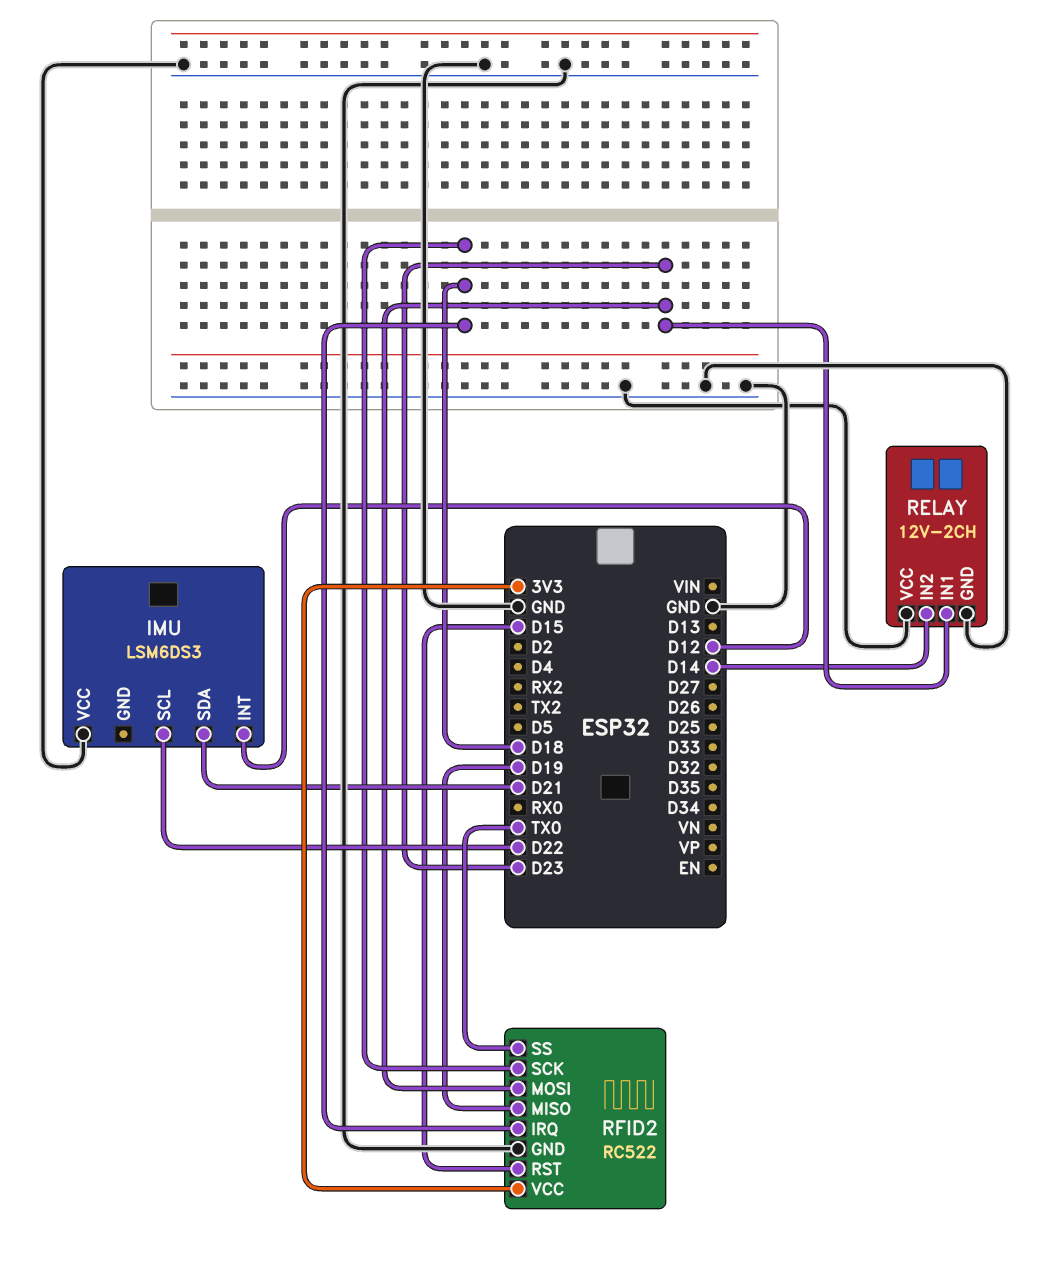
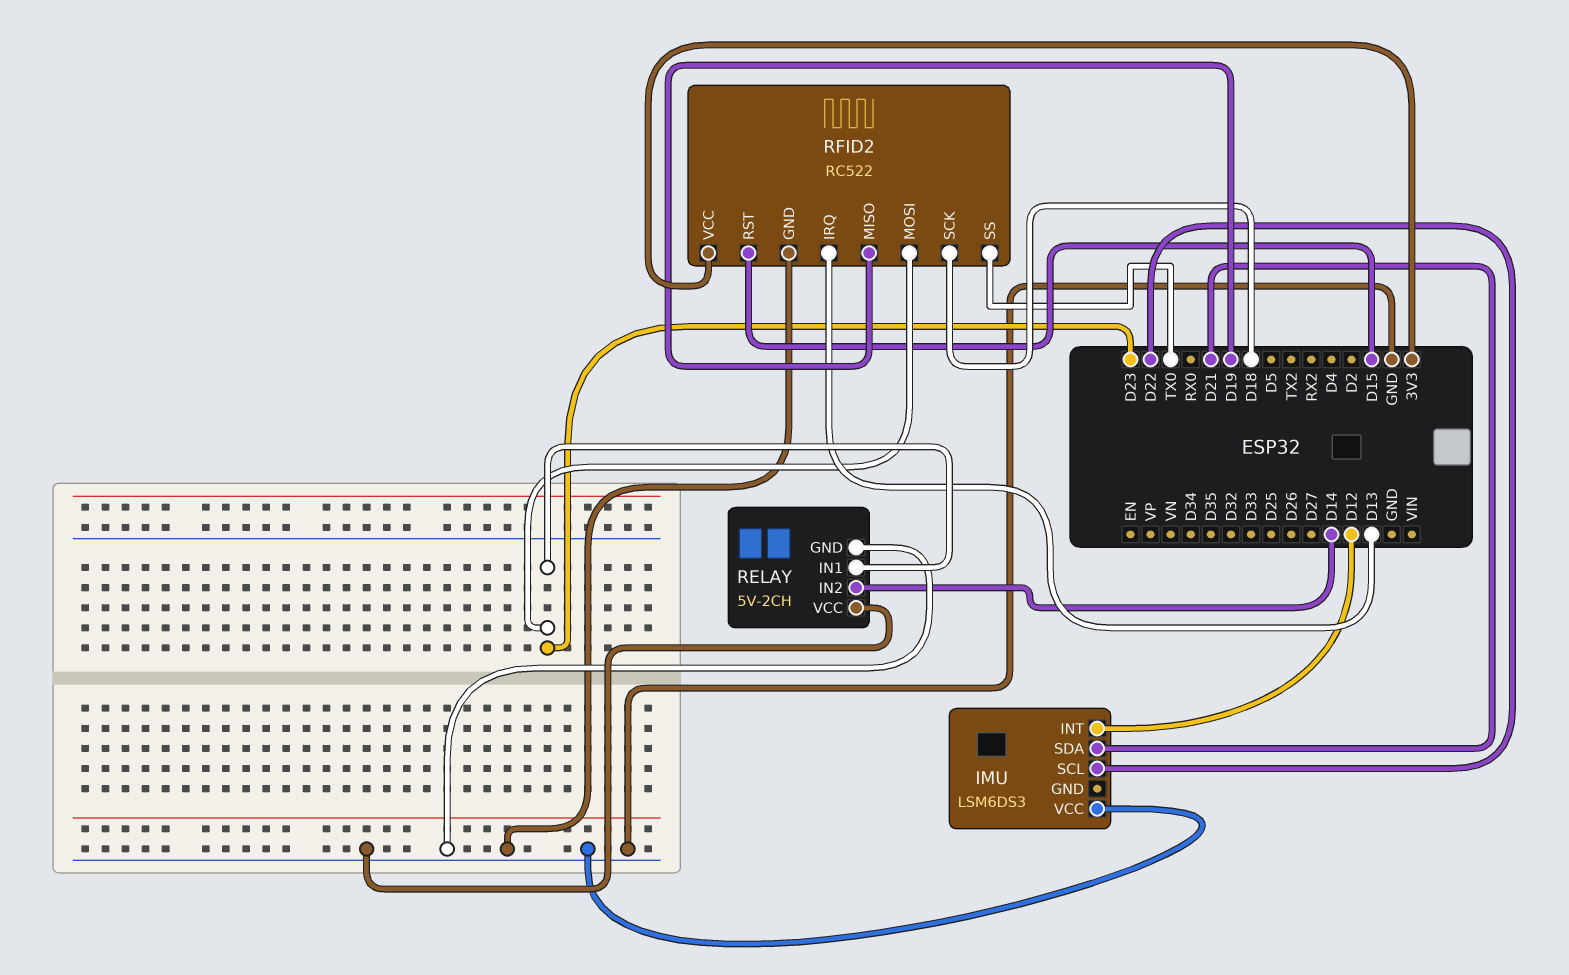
RELAY: 12V-2CH -> 5V-2CH
RFID2 pin IRQ: D18 -> D13

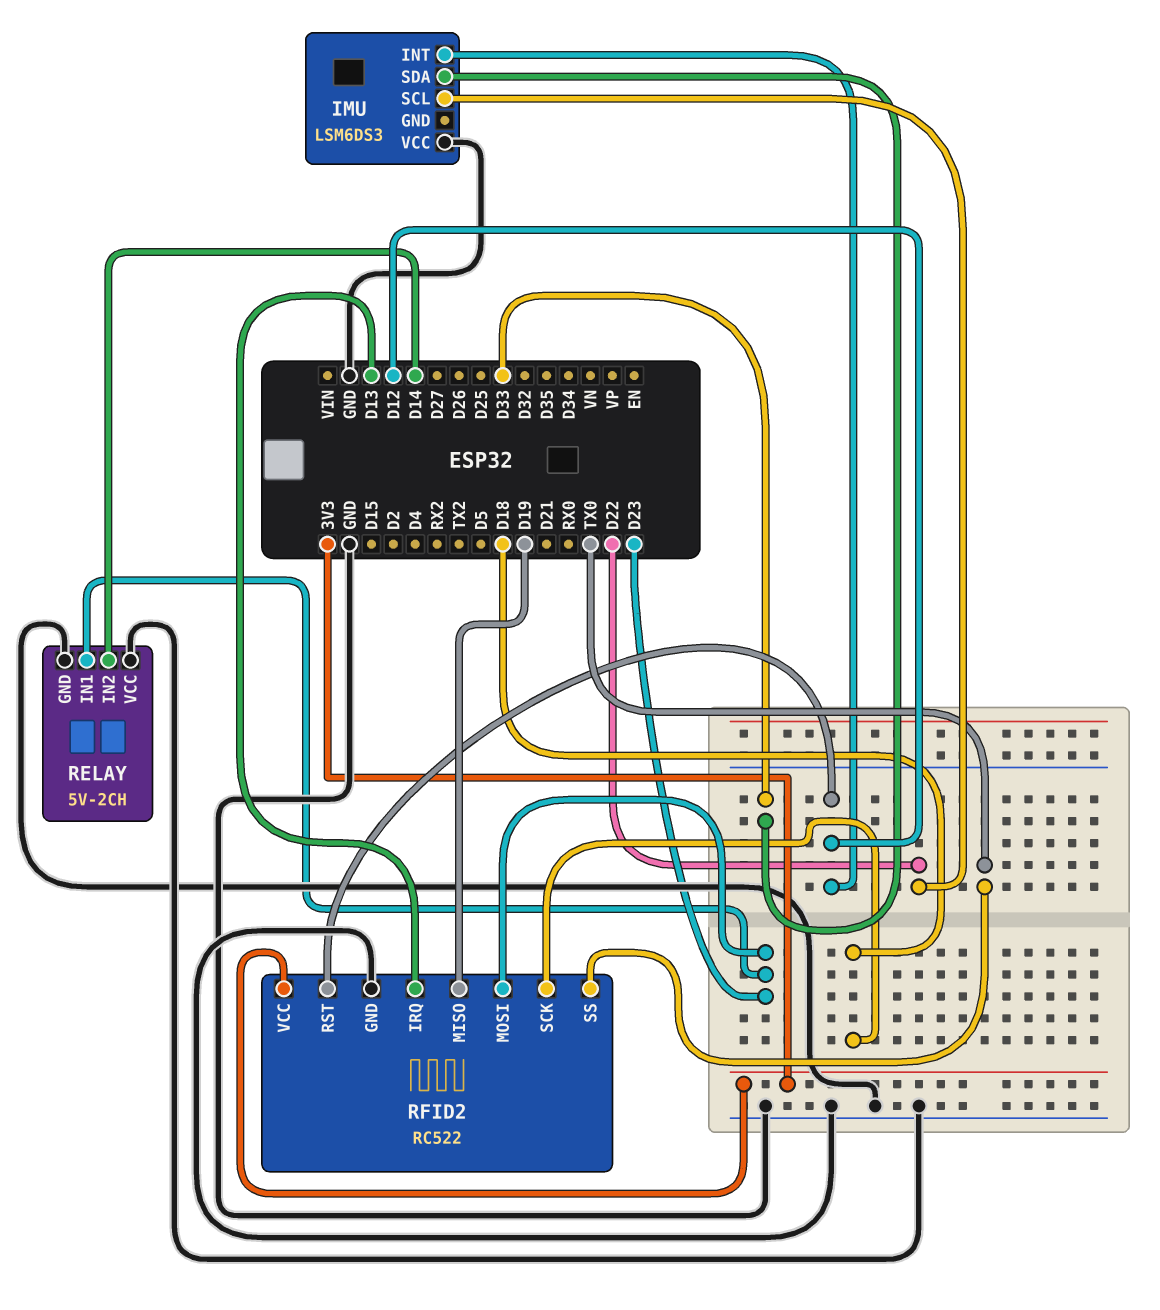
IMU pin SDA: D21 -> D33
RFID2 pin RST: D15 -> D12

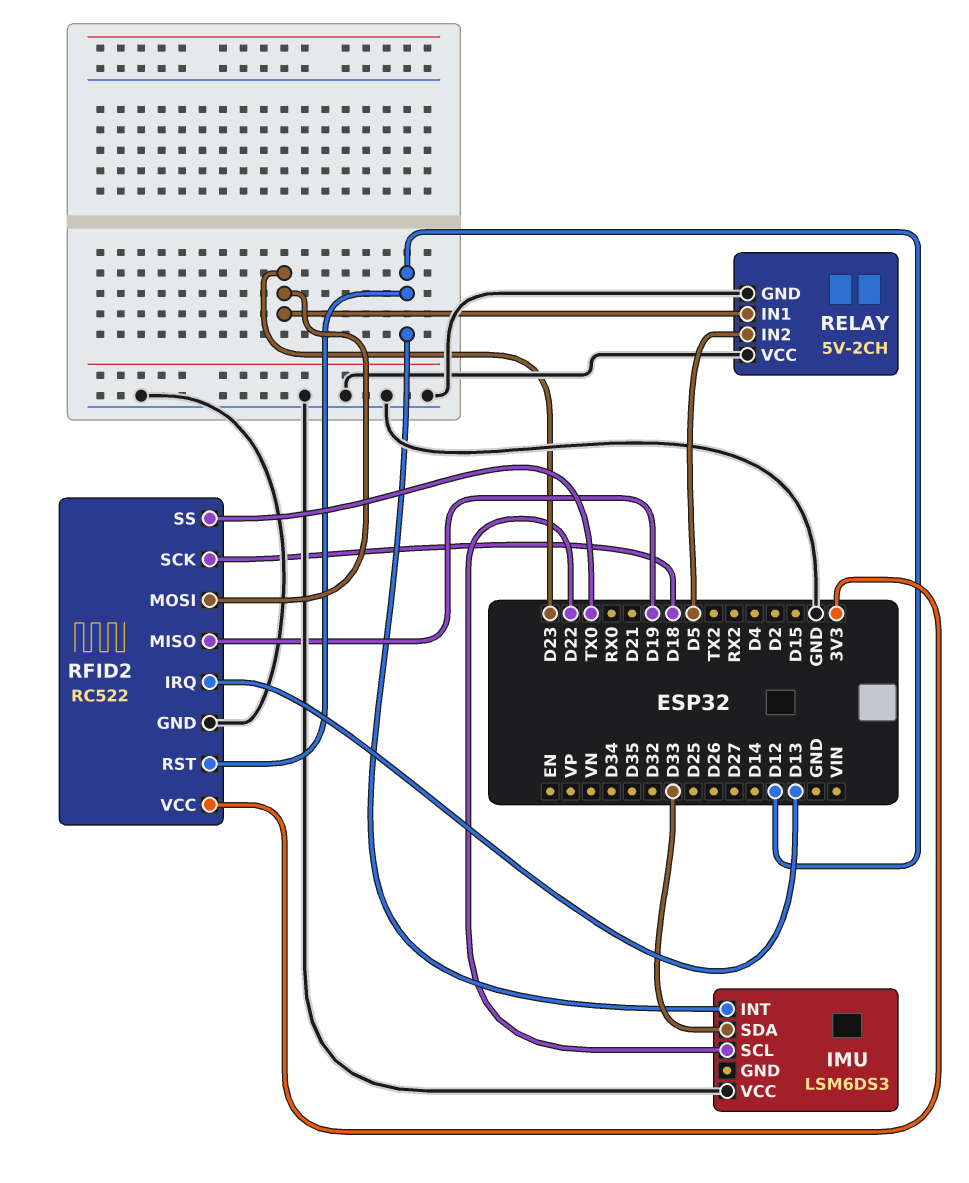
RELAY pin IN2: D14 -> D5

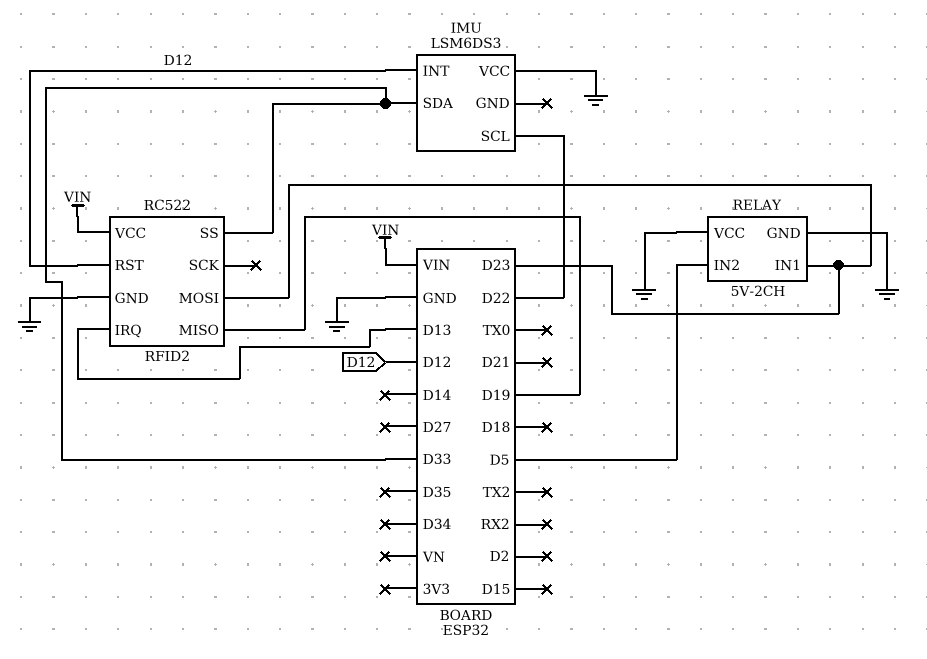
RFID2 pin SCK: D18 -> none
RFID2 pin SS: TX0 -> D33
RFID2 pin VCC: 3V3 -> VIN

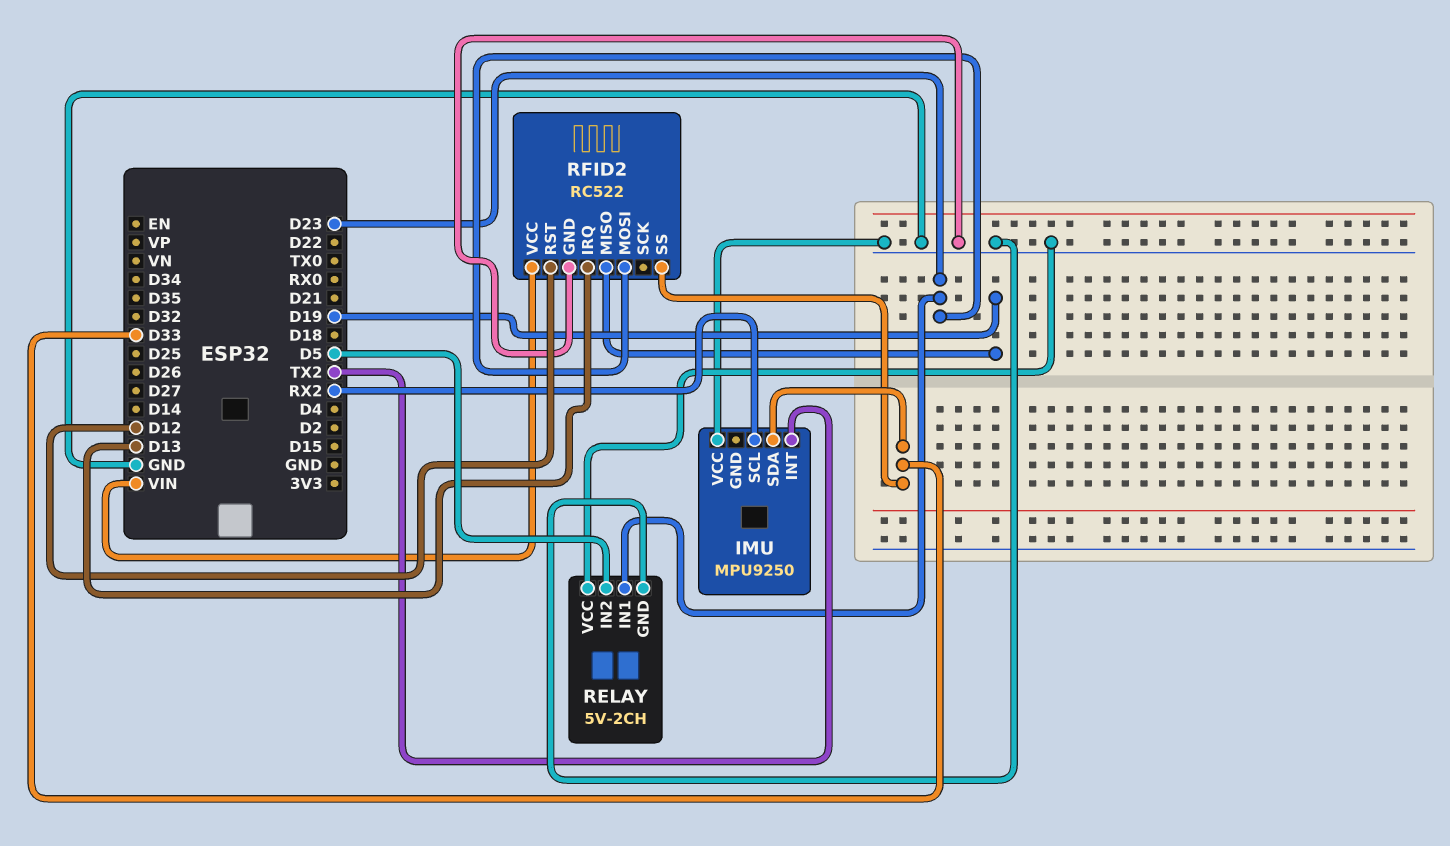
IMU: LSM6DS3 -> MPU9250
IMU pin INT: D12 -> TX2
IMU pin SCL: D22 -> RX2

